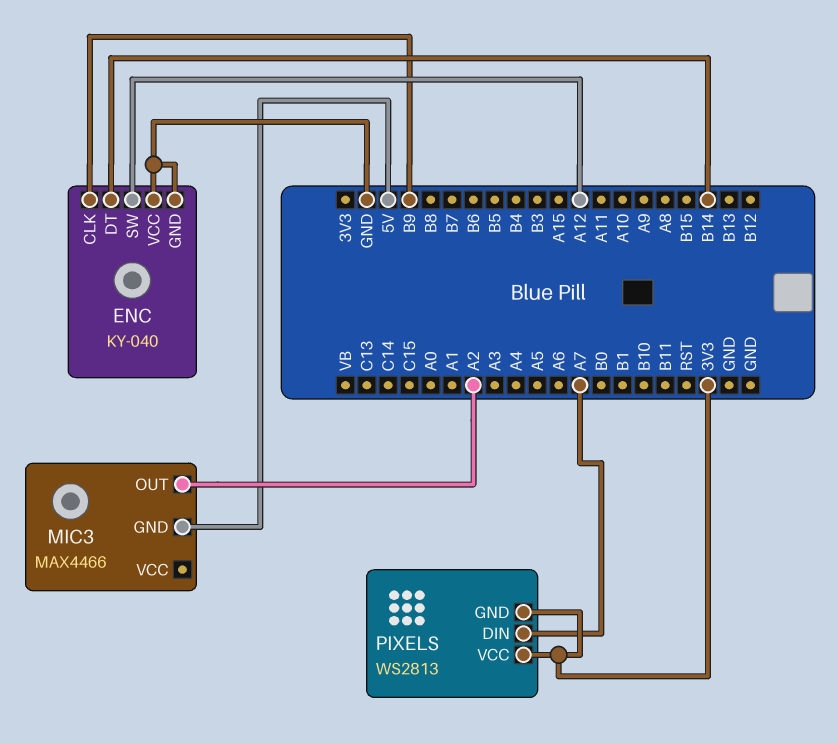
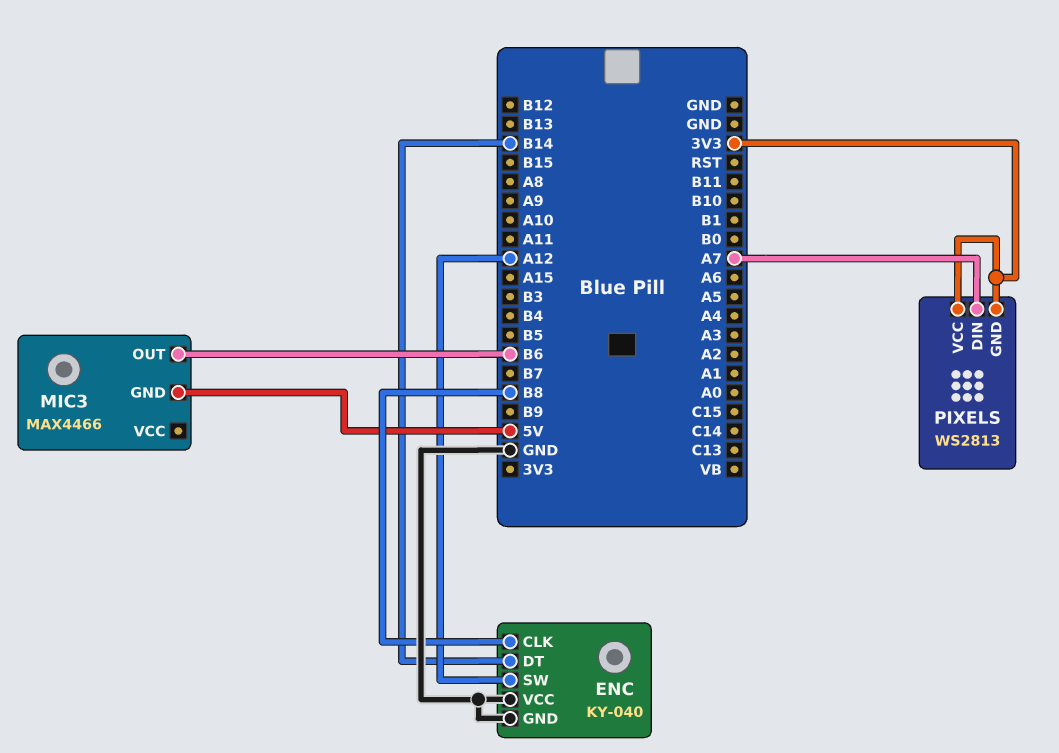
ENC pin CLK: B9 -> B8
MIC3 pin OUT: A2 -> B6

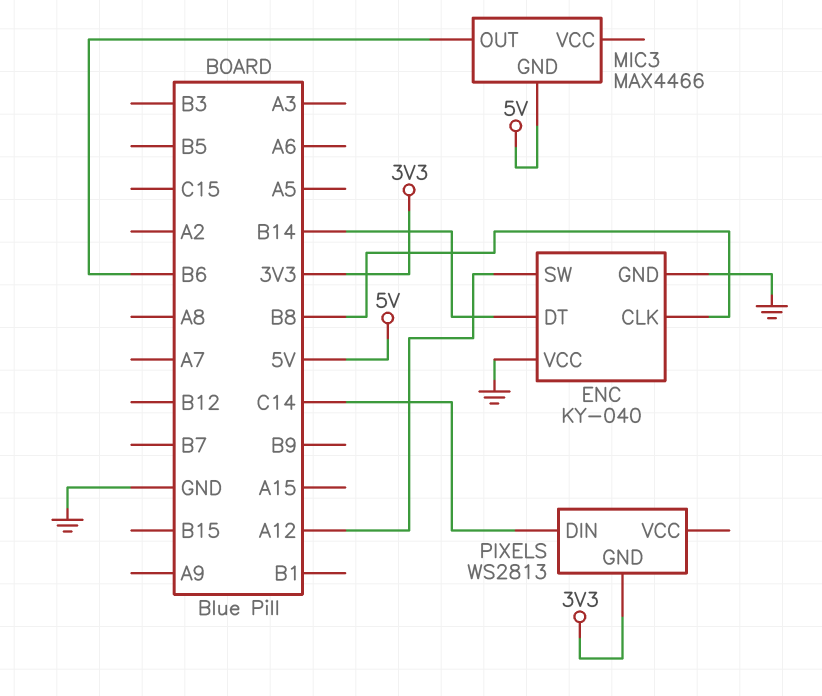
PIXELS pin DIN: A7 -> C14
PIXELS pin VCC: 3V3 -> none

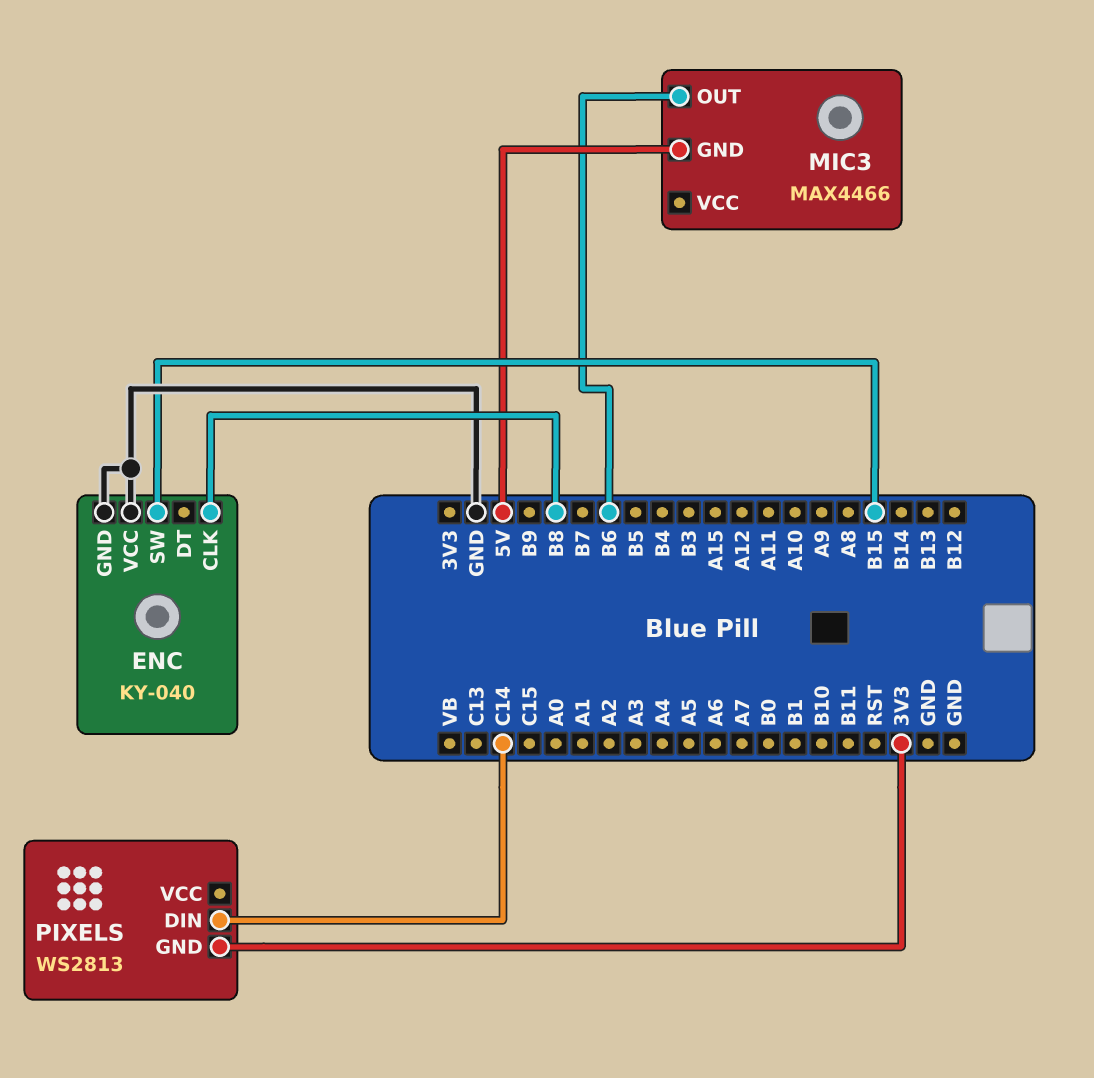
ENC pin DT: B14 -> none
ENC pin SW: A12 -> B15

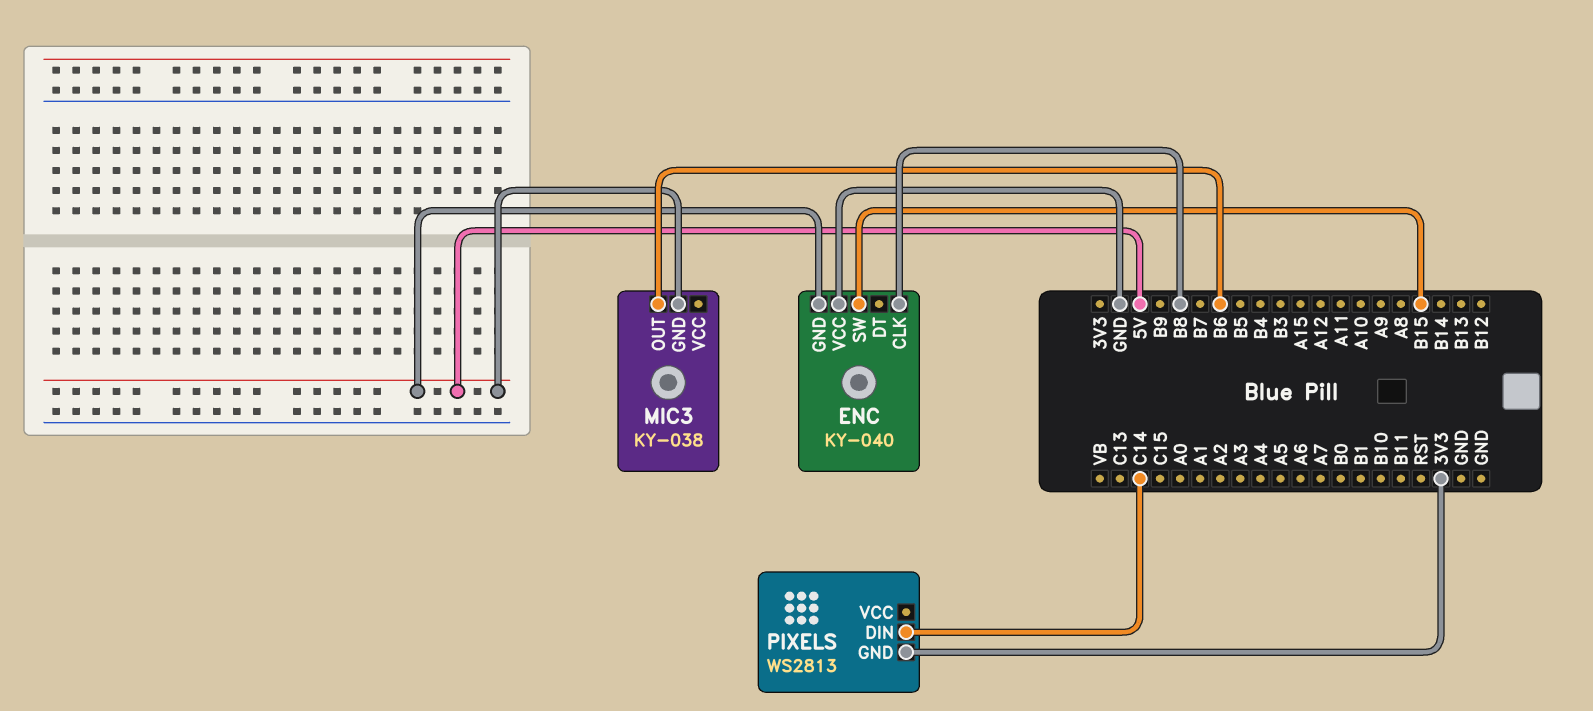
ENC pin GND: GND -> 5V
MIC3: MAX4466 -> KY-038

